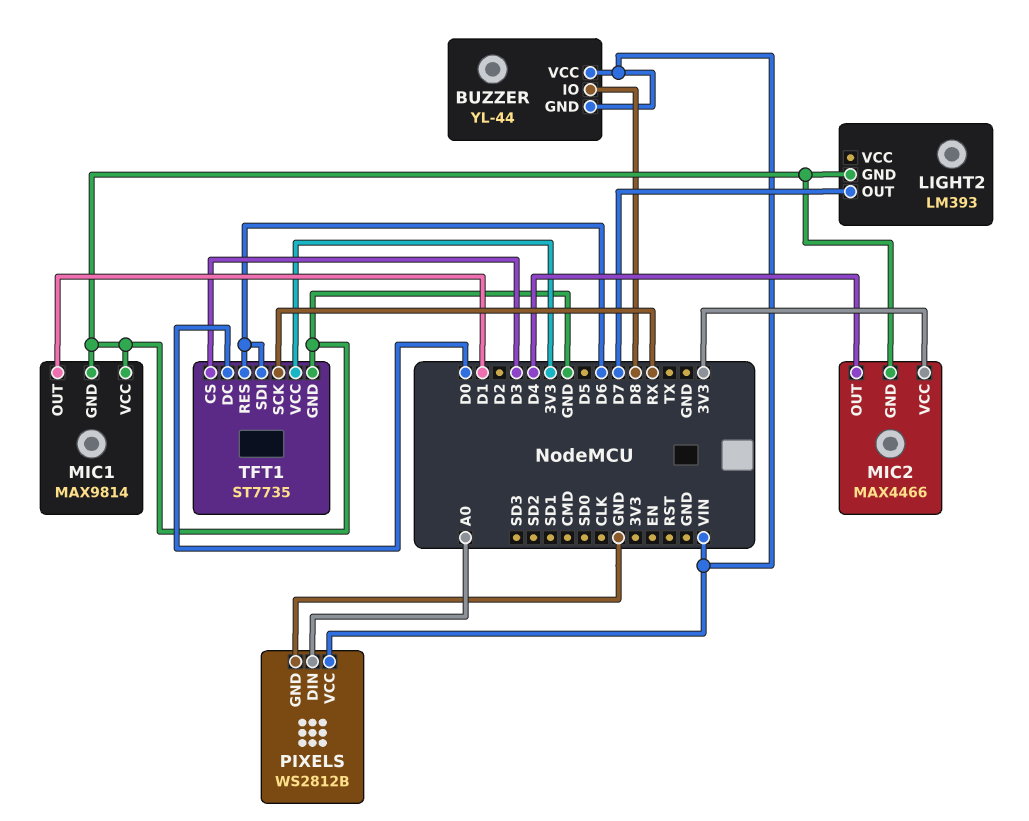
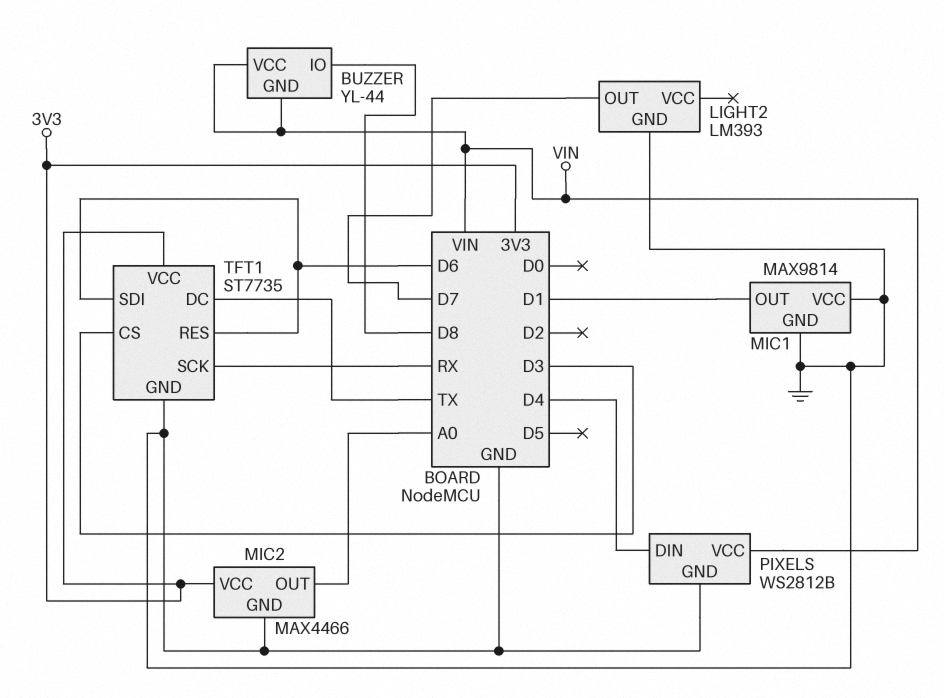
MIC2 pin OUT: D4 -> A0
PIXELS pin DIN: A0 -> D4
TFT1 pin DC: D0 -> TX

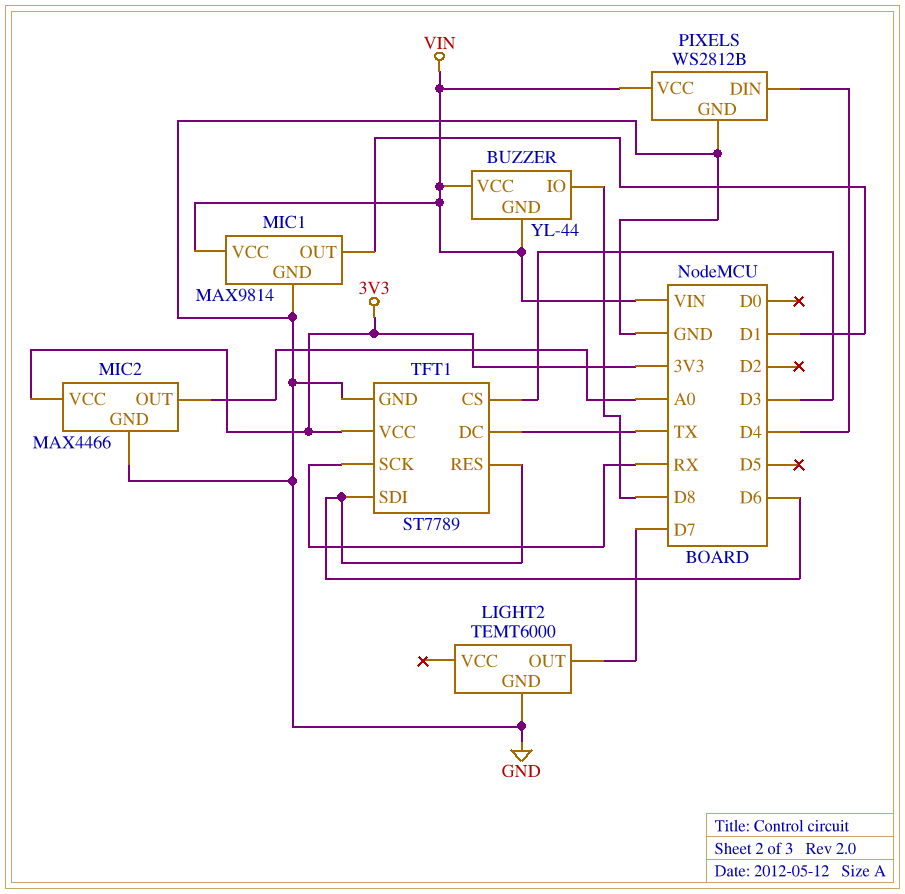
LIGHT2: LM393 -> TEMT6000
MIC1 pin VCC: GND -> VIN
TFT1: ST7735 -> ST7789

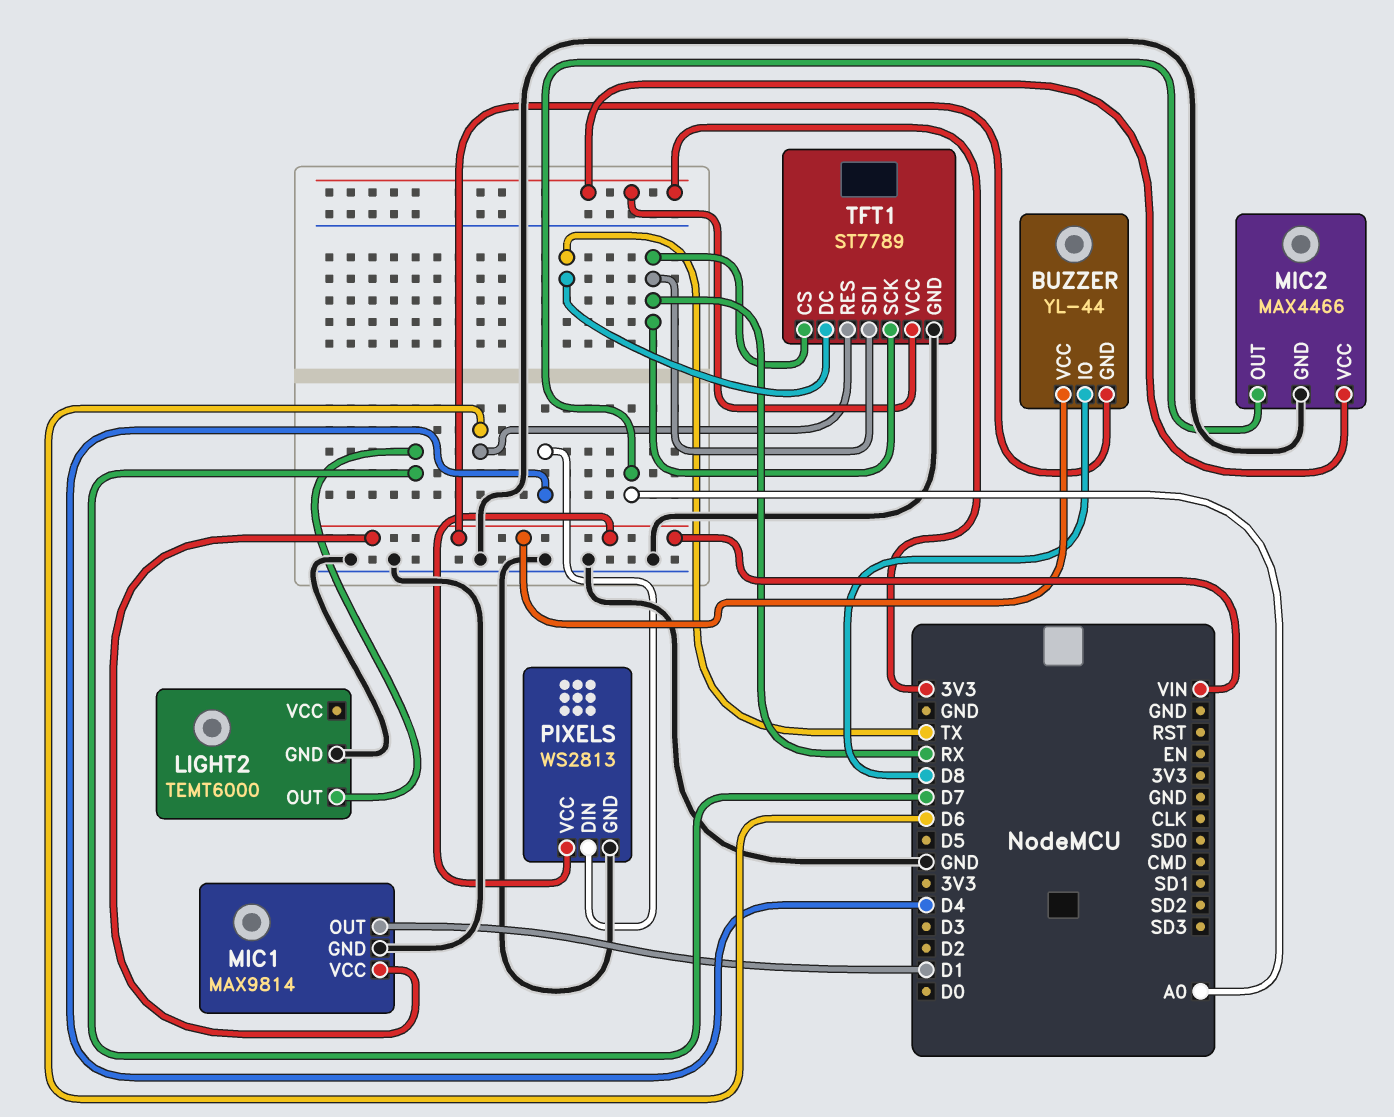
PIXELS: WS2812B -> WS2813
TFT1 pin CS: D3 -> RX
TFT1 pin SDI: D6 -> RX

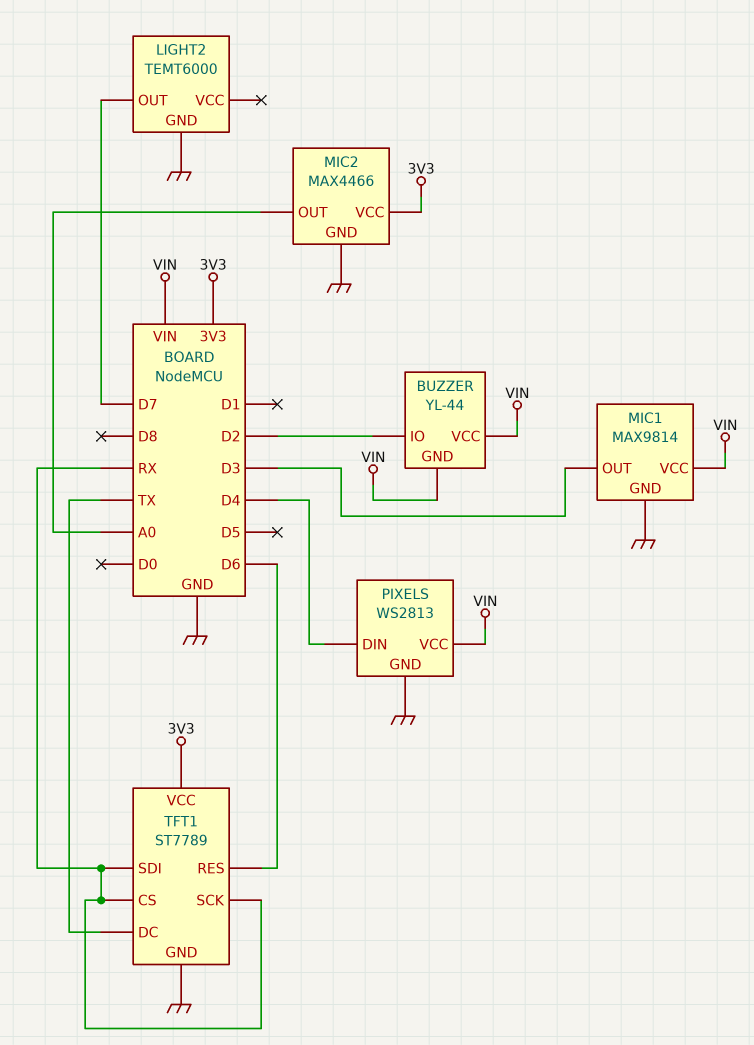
BUZZER pin IO: D8 -> D2
MIC1 pin OUT: D1 -> D3

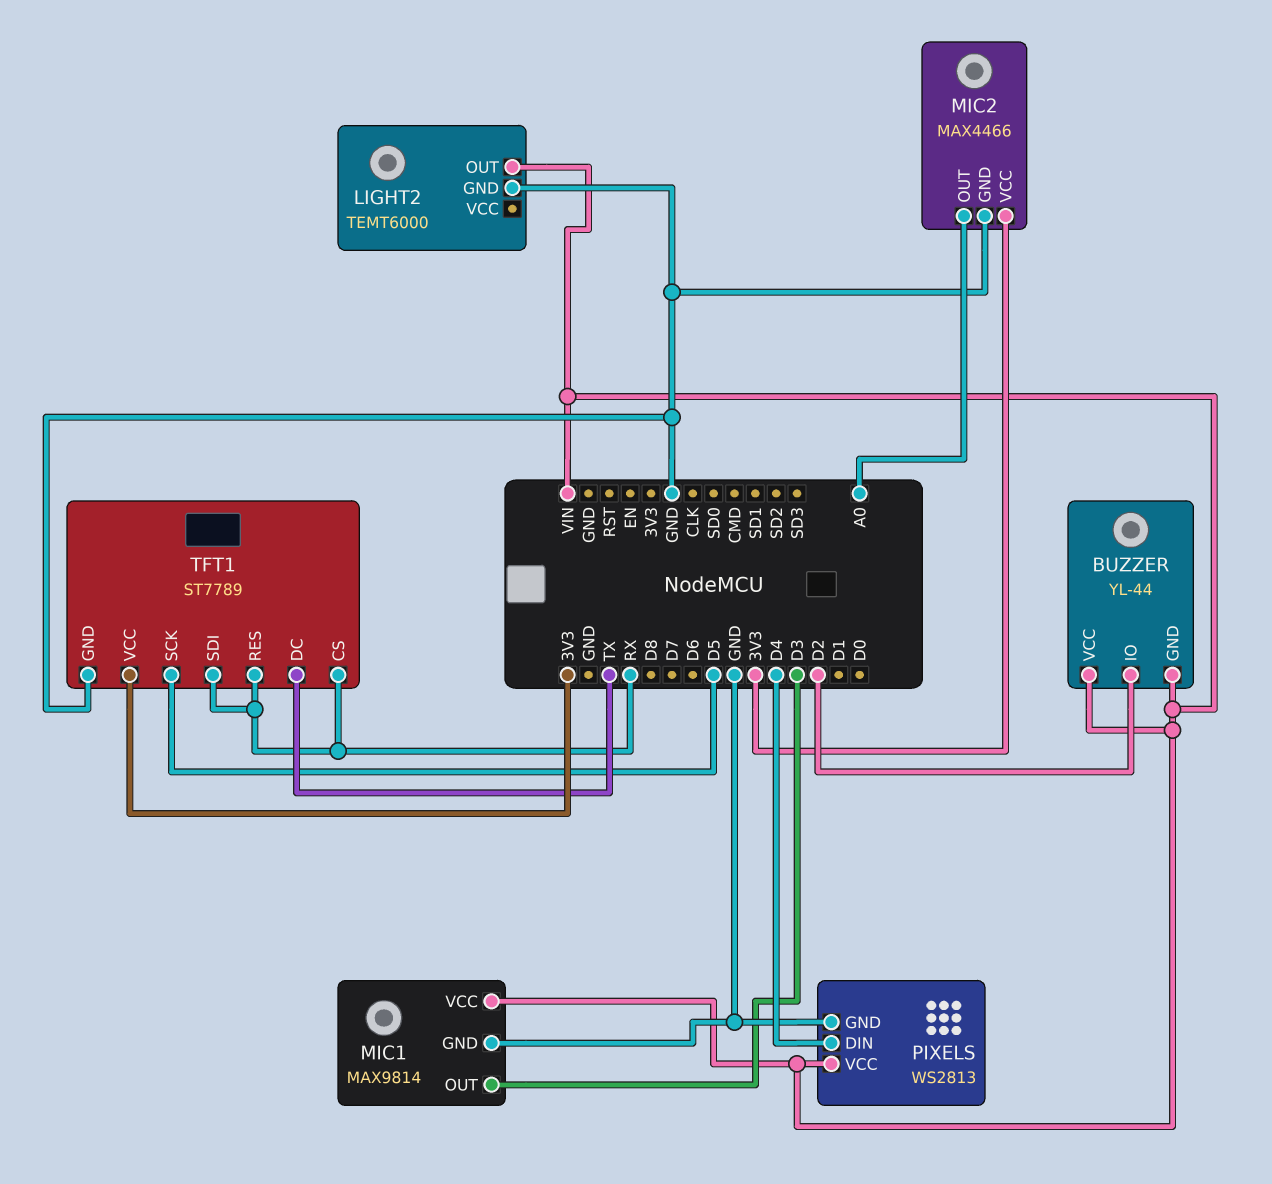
LIGHT2 pin OUT: D7 -> VIN
TFT1 pin RES: D6 -> RX
TFT1 pin SCK: RX -> D5

